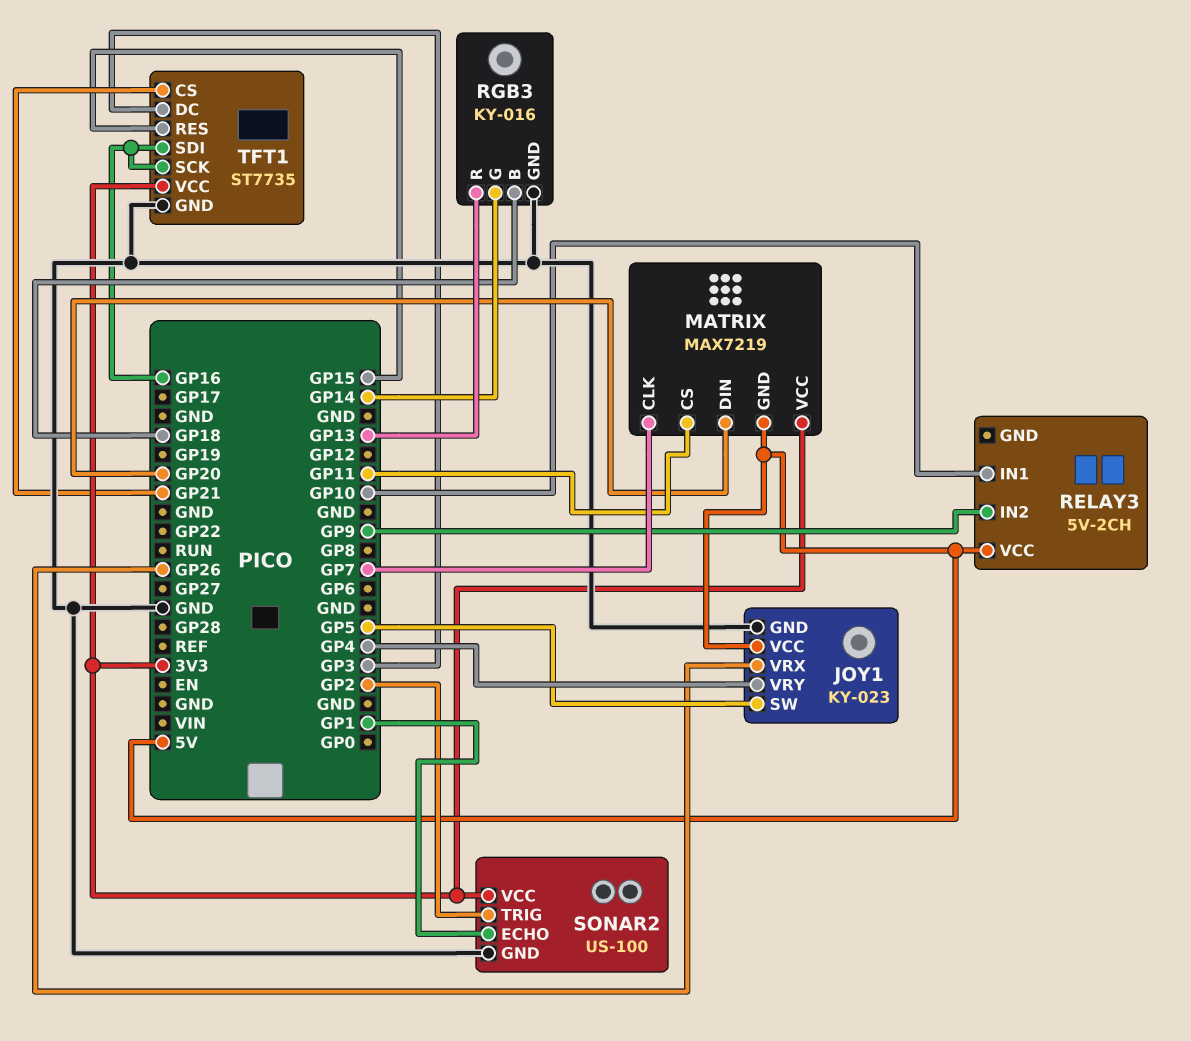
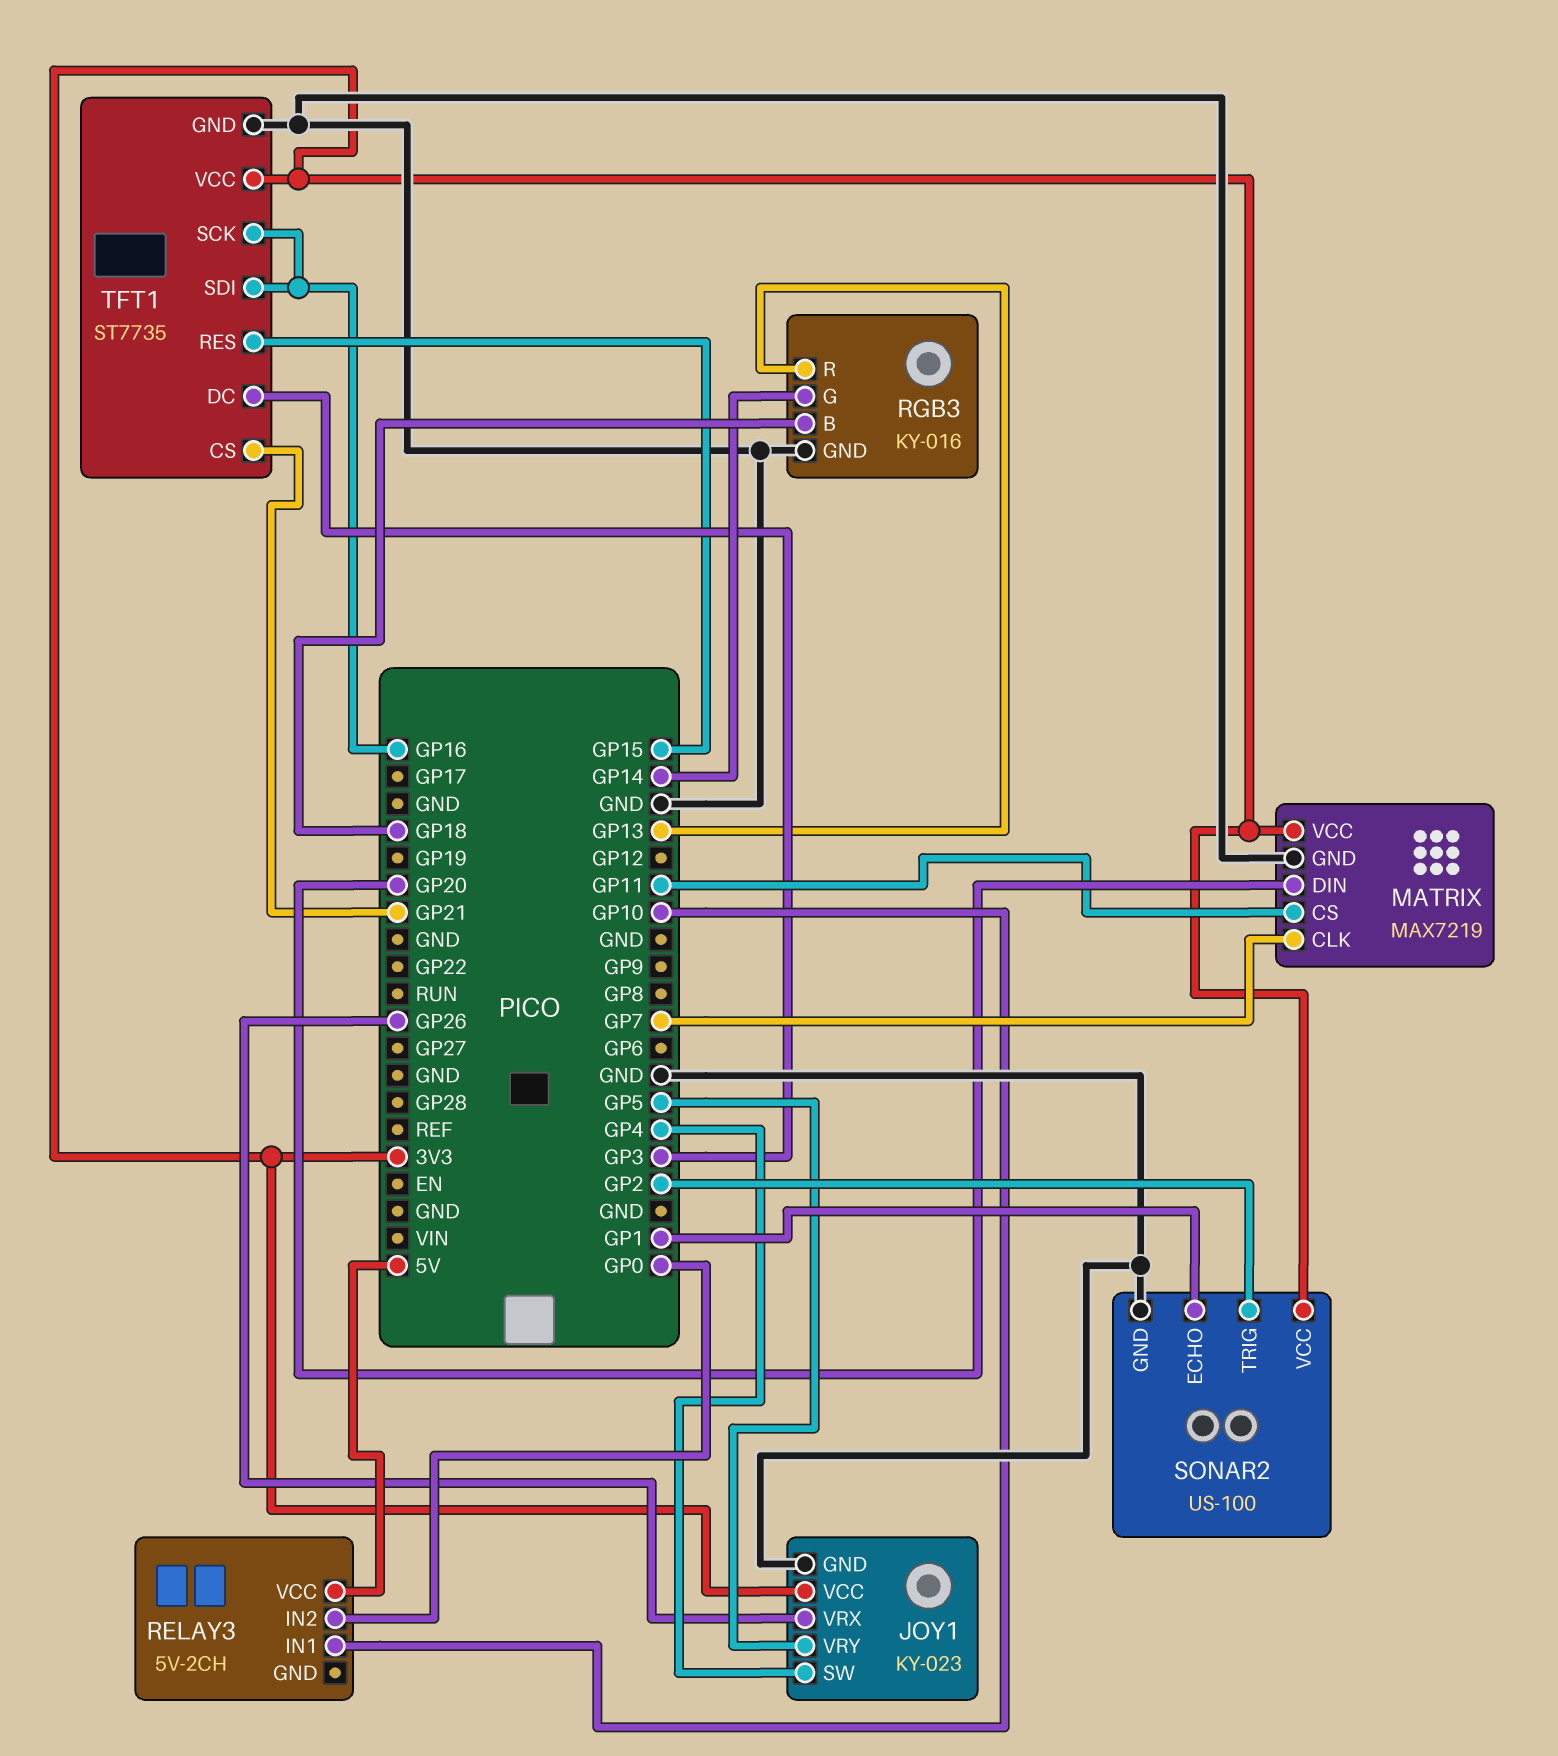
JOY1 pin SW: GP5 -> GP4
JOY1 pin VCC: 5V -> 3V3
JOY1 pin VRY: GP4 -> GP5
MATRIX pin GND: 5V -> GND
RELAY3 pin IN2: GP9 -> GP0

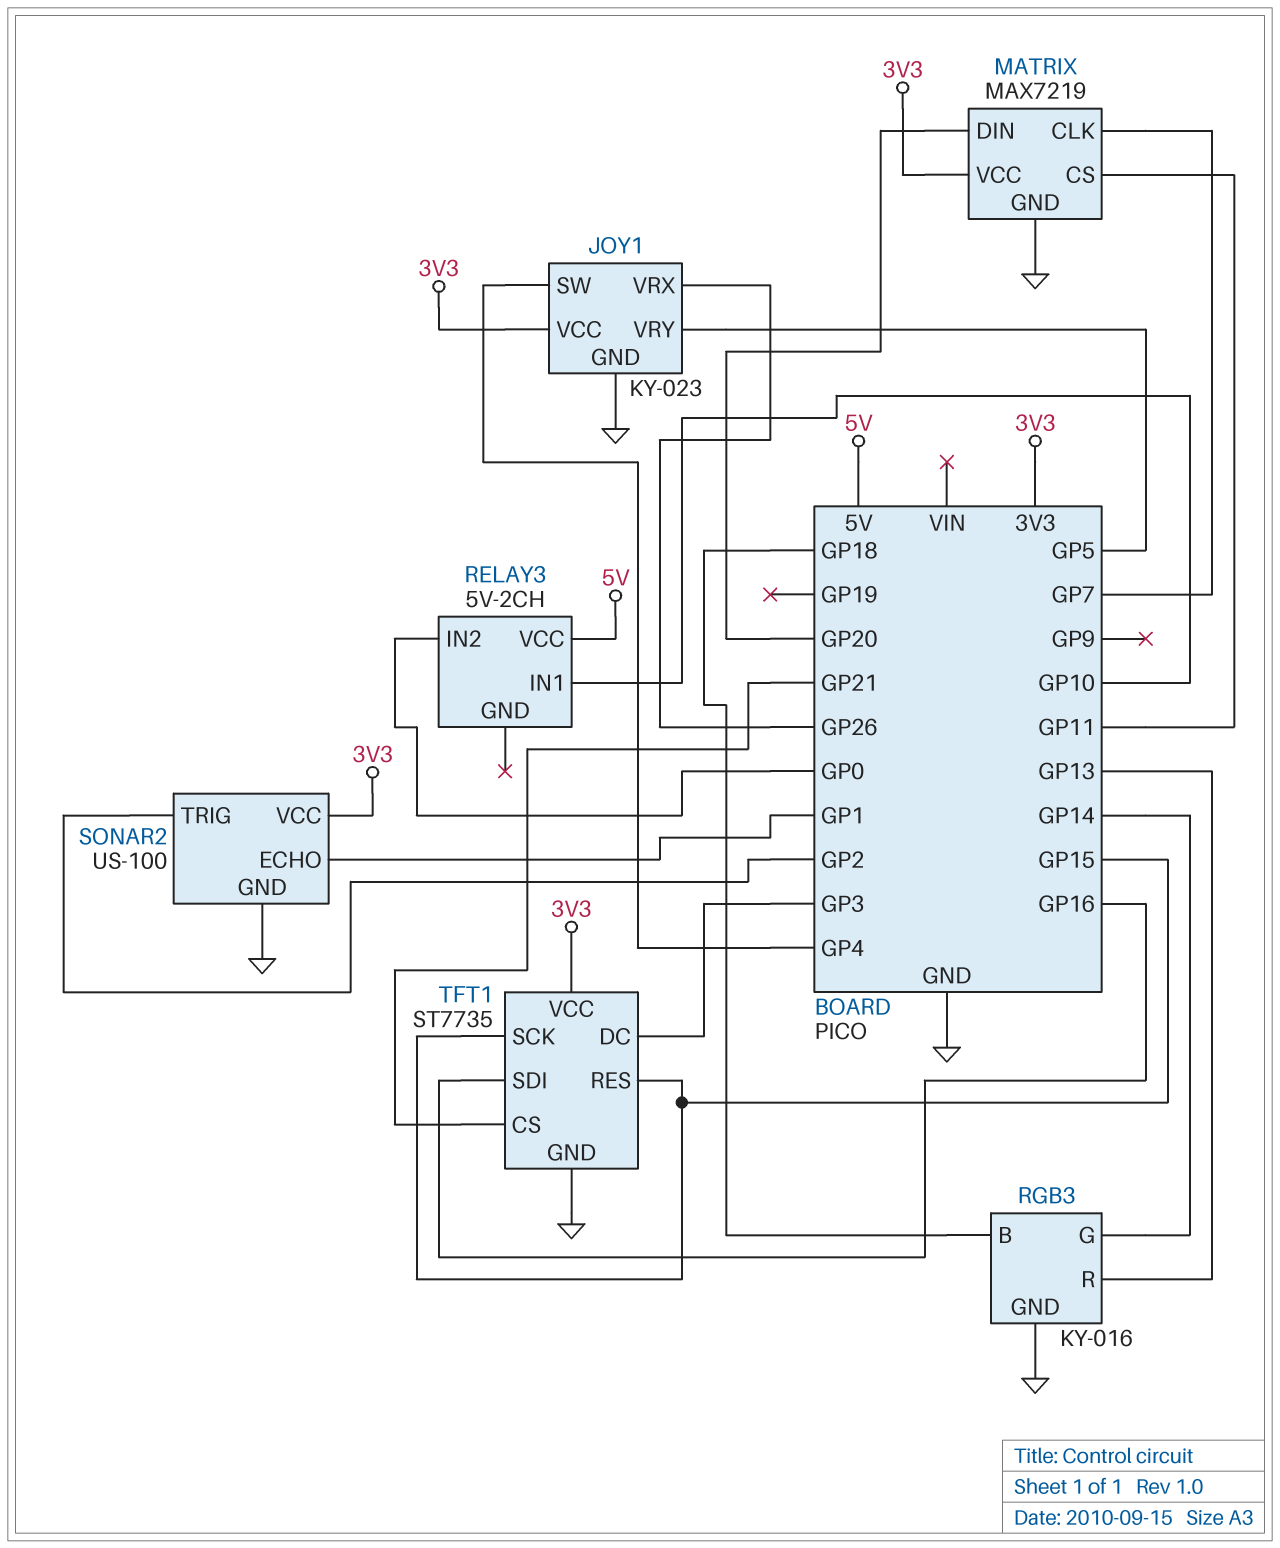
TFT1 pin SCK: GP16 -> GP15

